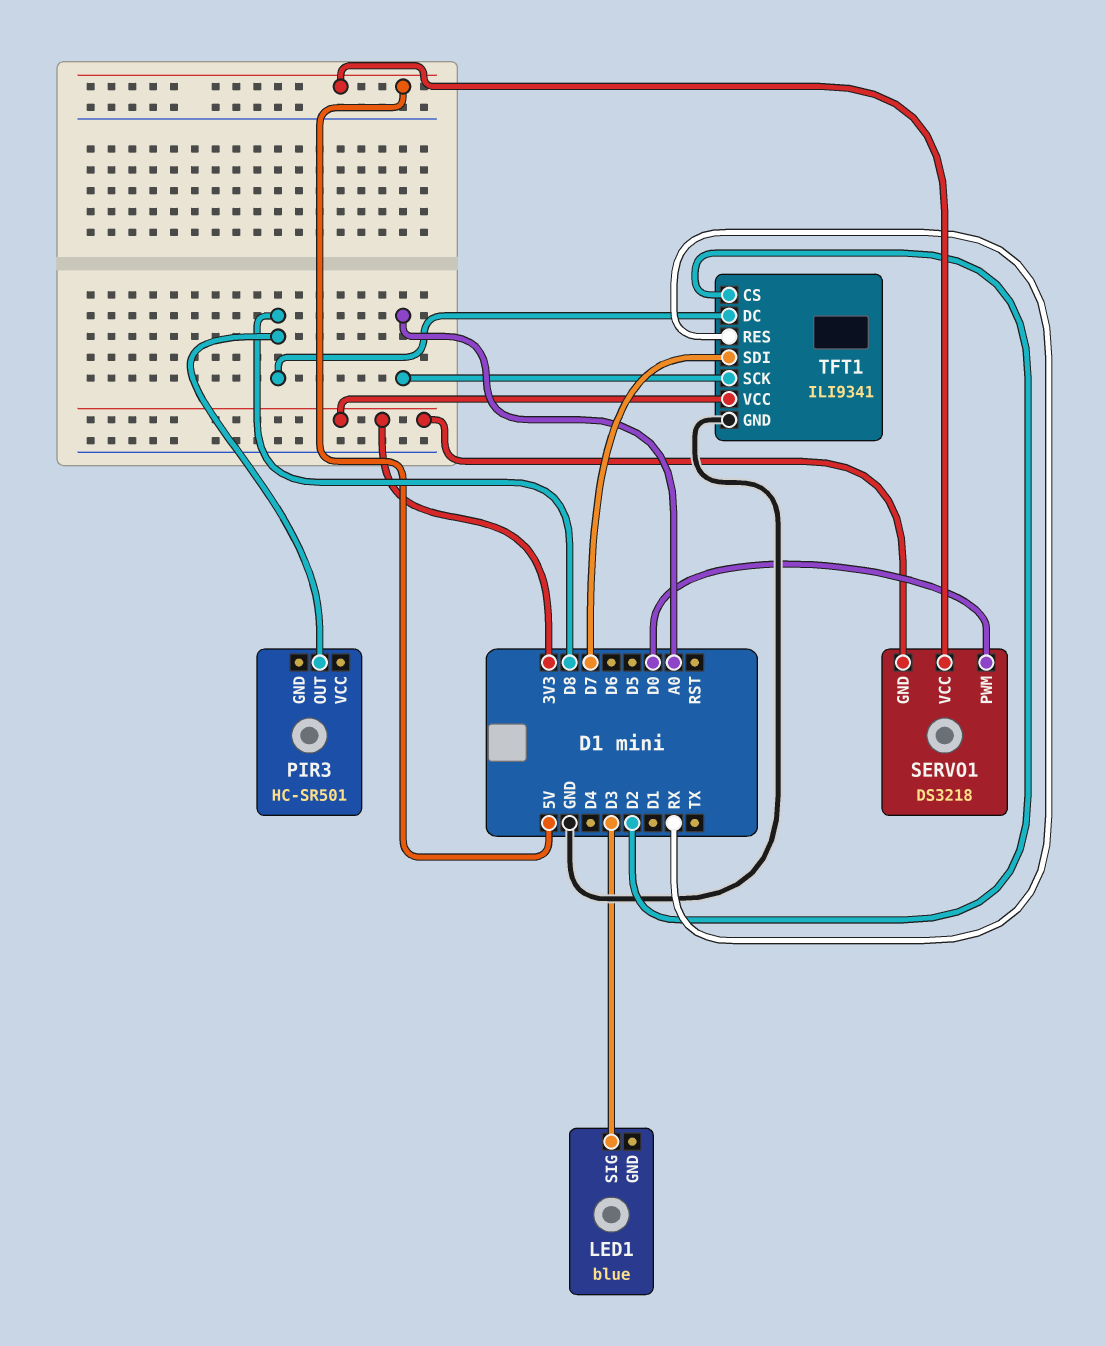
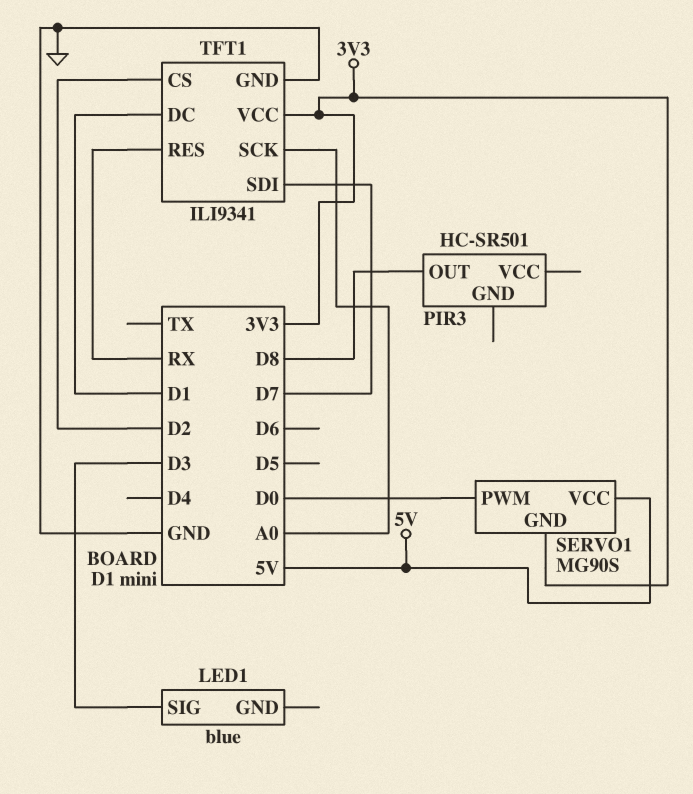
SERVO1: DS3218 -> MG90S
TFT1 pin DC: D8 -> D1

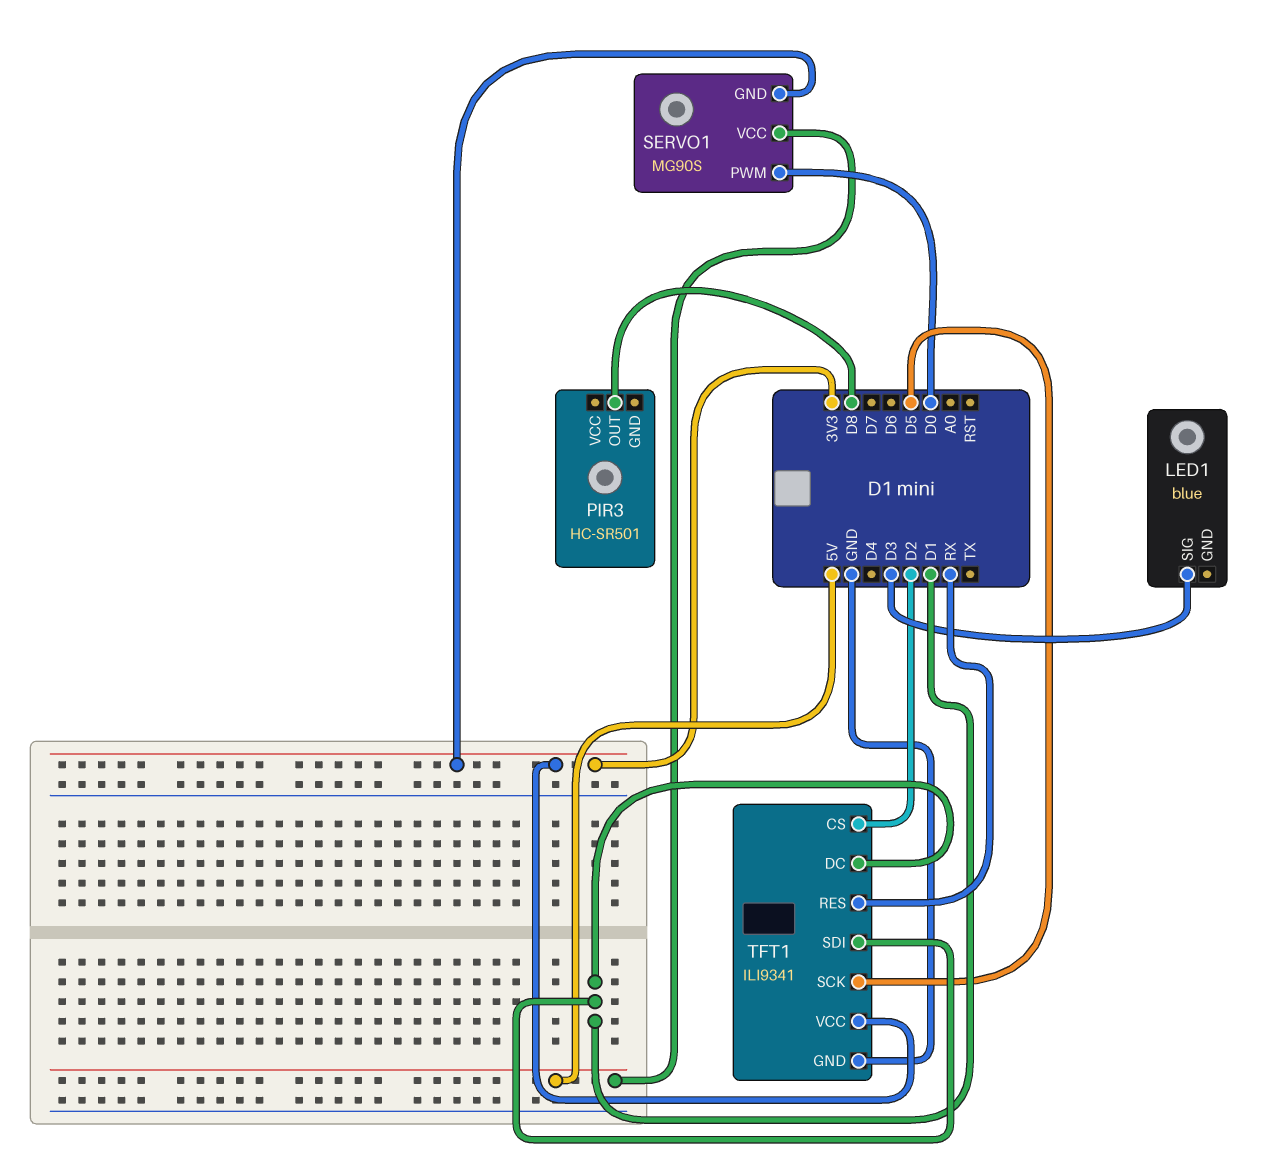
TFT1 pin SCK: A0 -> D5
TFT1 pin SDI: D7 -> D1

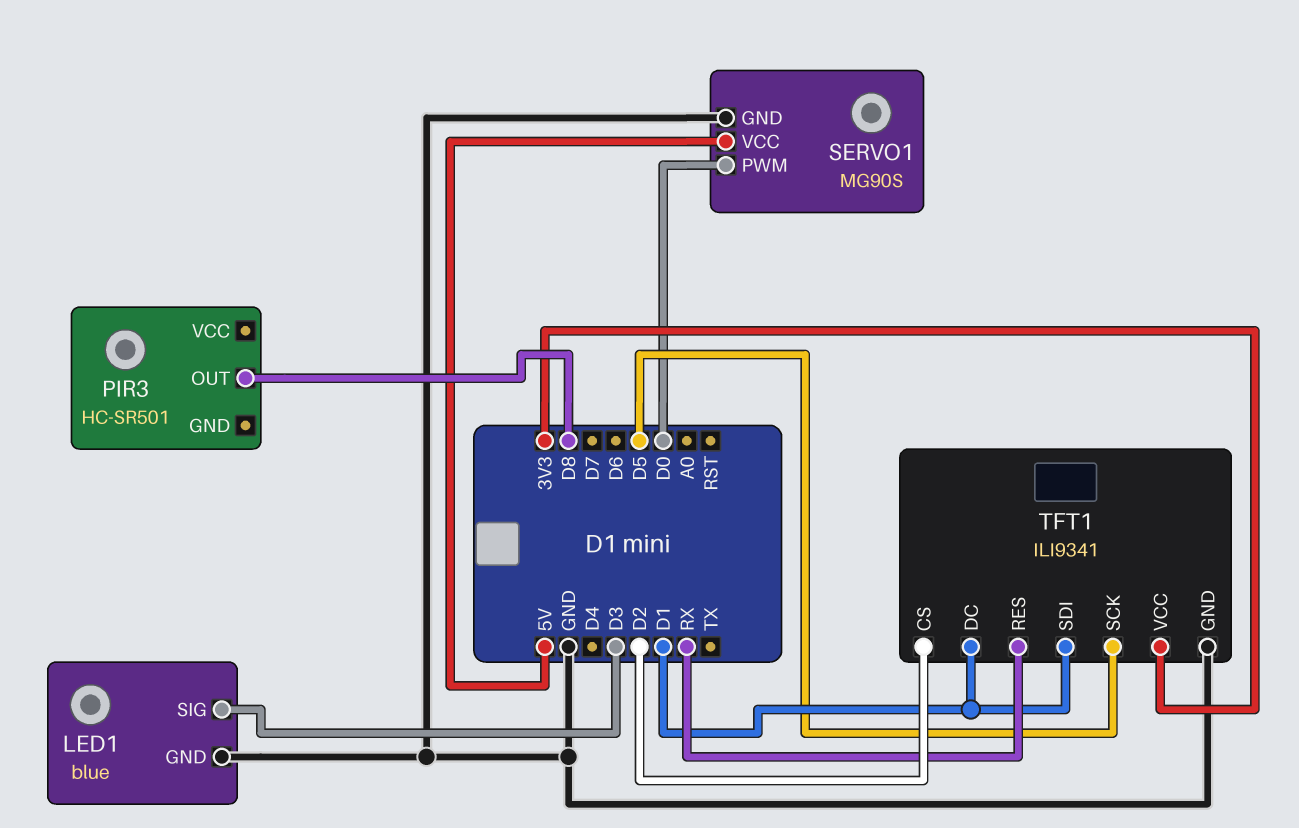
LED1 pin GND: none -> GND
SERVO1 pin GND: 3V3 -> GND

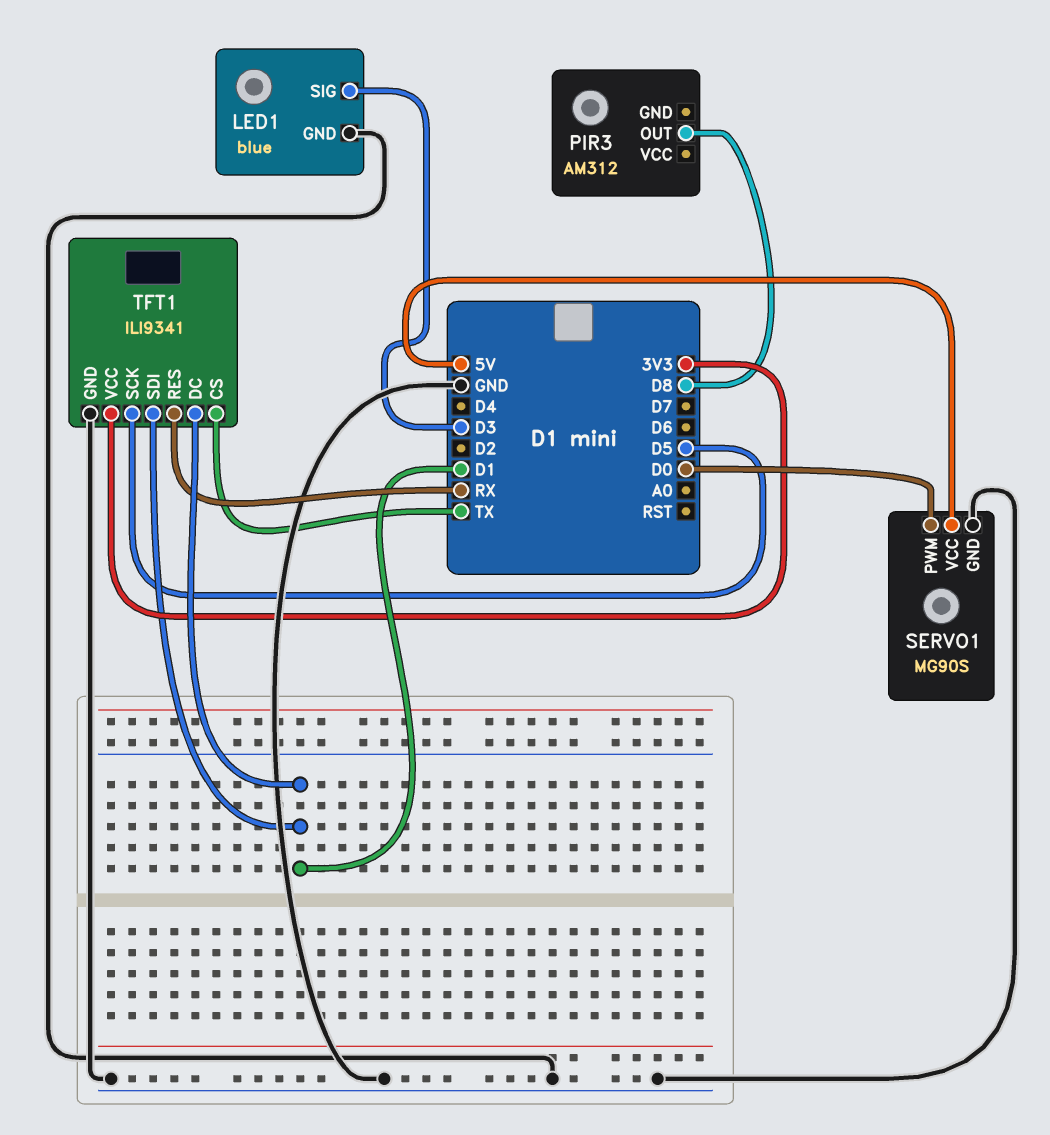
PIR3: HC-SR501 -> AM312
TFT1 pin CS: D2 -> TX

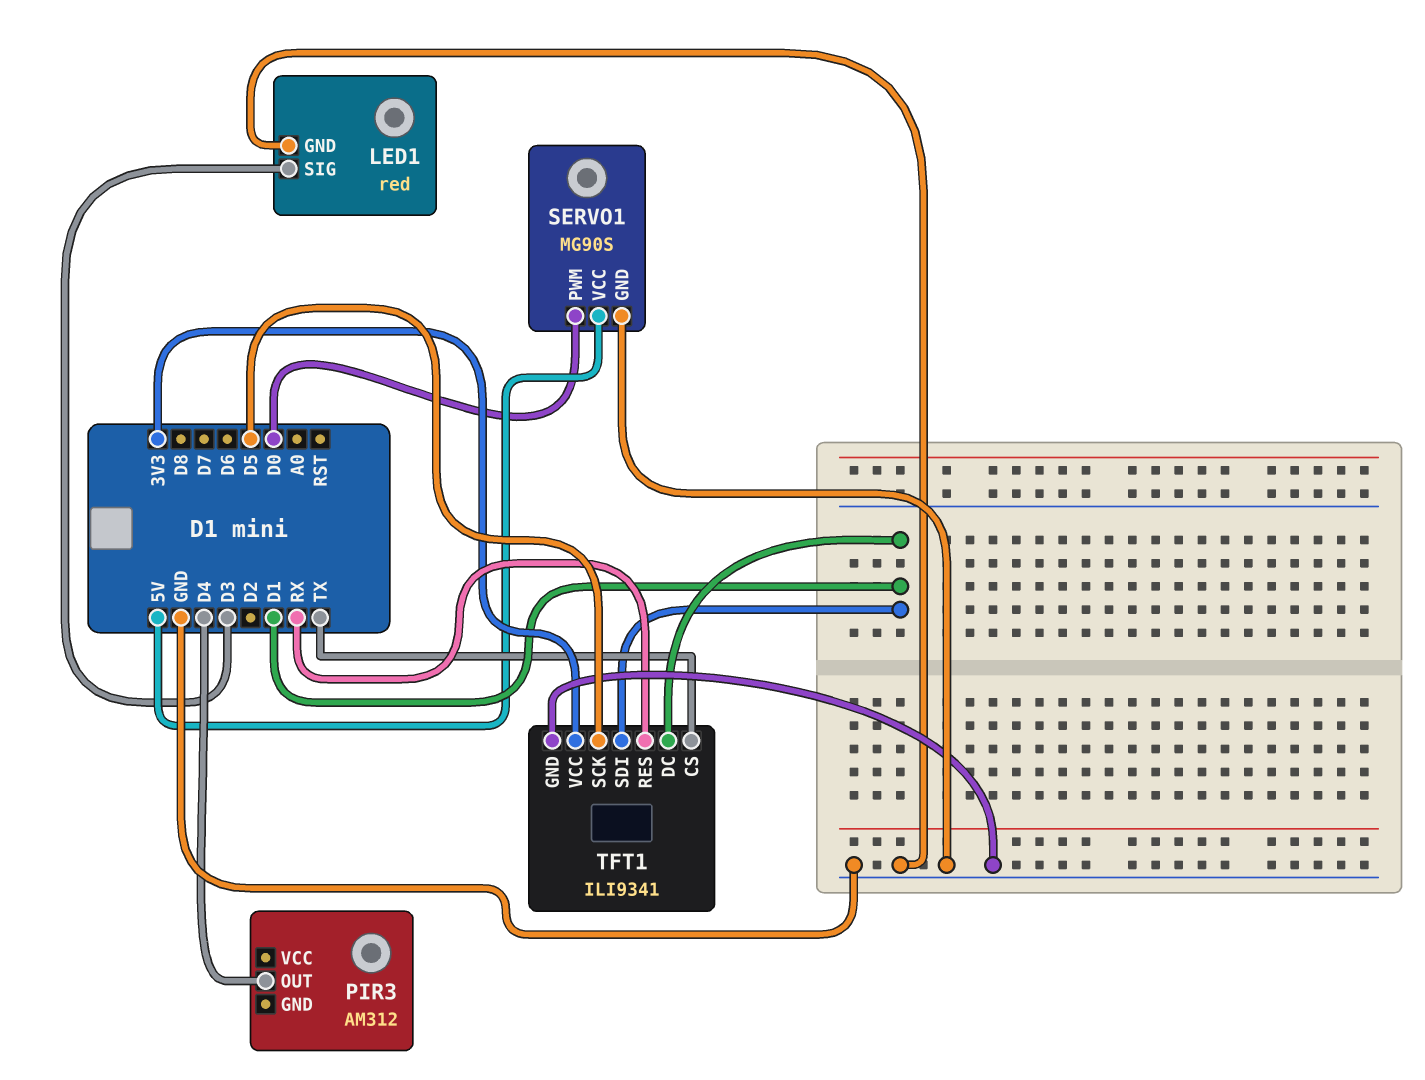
LED1: blue -> red
PIR3 pin OUT: D8 -> D4

